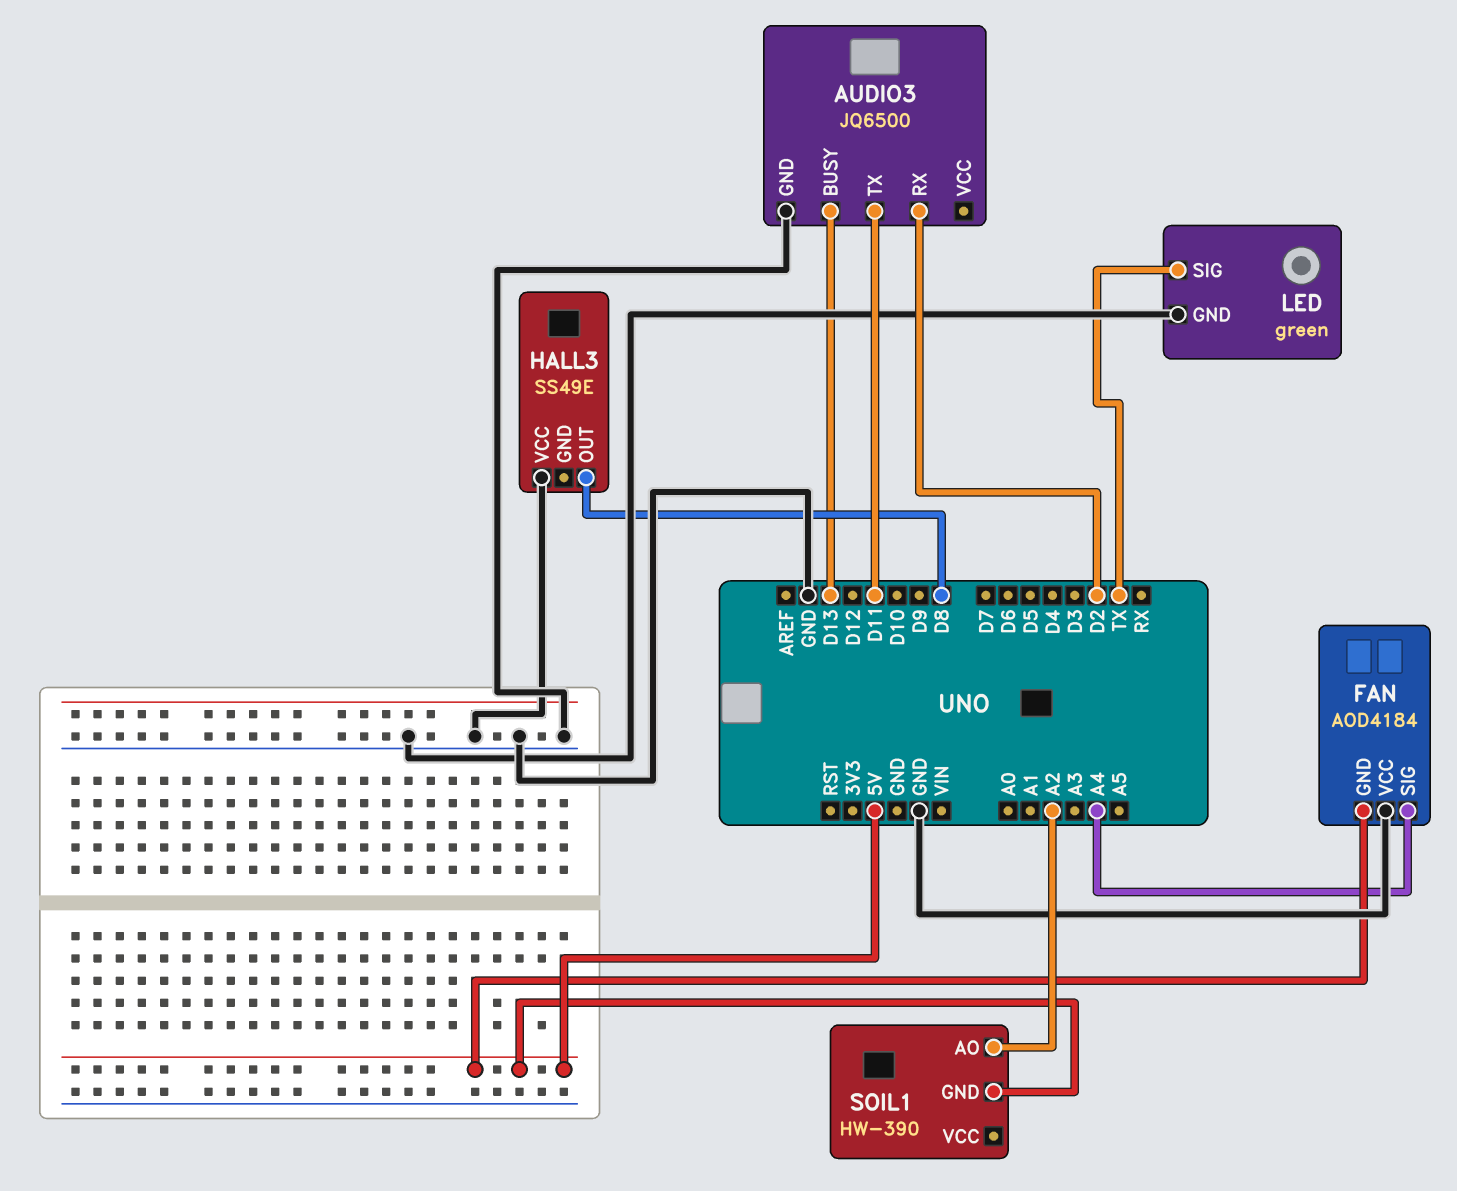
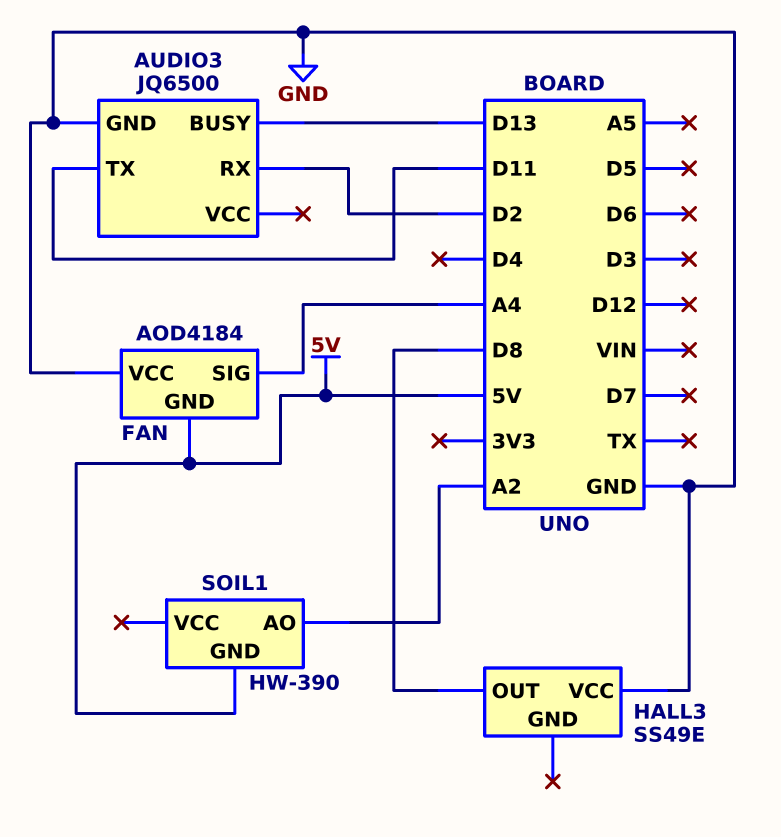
LED: green -> none
LED pin GND: GND -> none
LED pin SIG: TX -> none

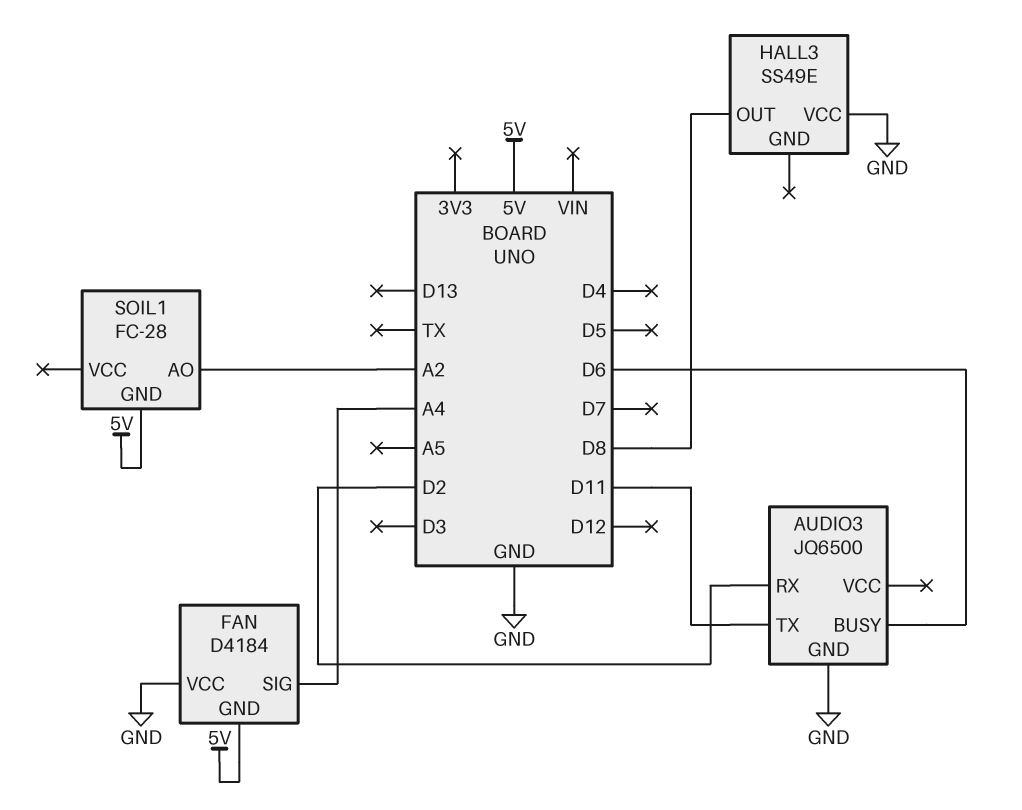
AUDIO3 pin BUSY: D13 -> D6
FAN: AOD4184 -> D4184
SOIL1: HW-390 -> FC-28

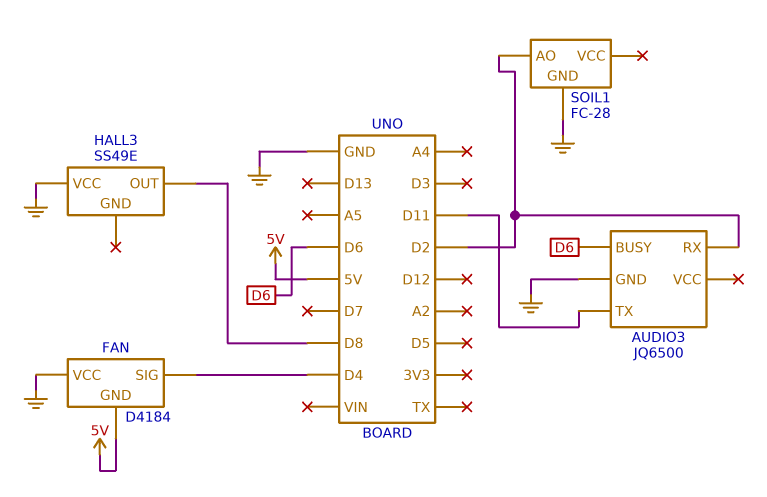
FAN pin SIG: A4 -> D4
SOIL1 pin AO: A2 -> D2
SOIL1 pin GND: 5V -> GND

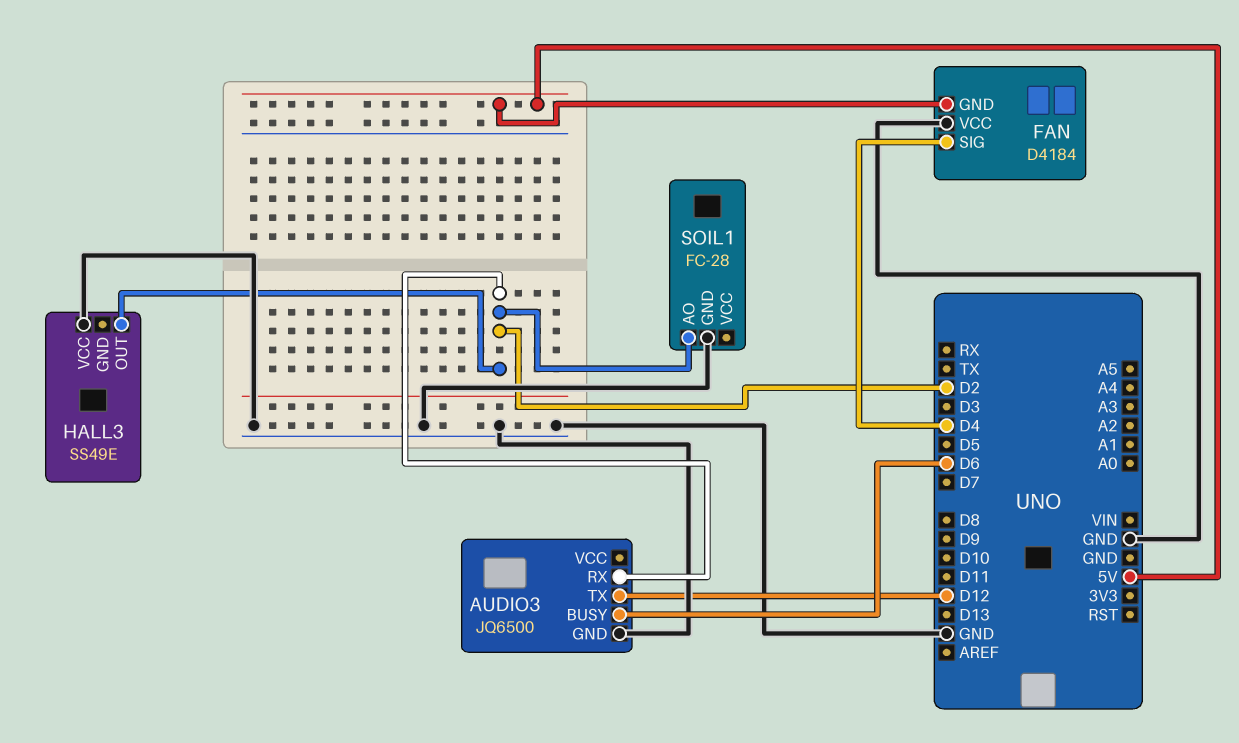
AUDIO3 pin TX: D11 -> D12
HALL3 pin OUT: D8 -> D2

